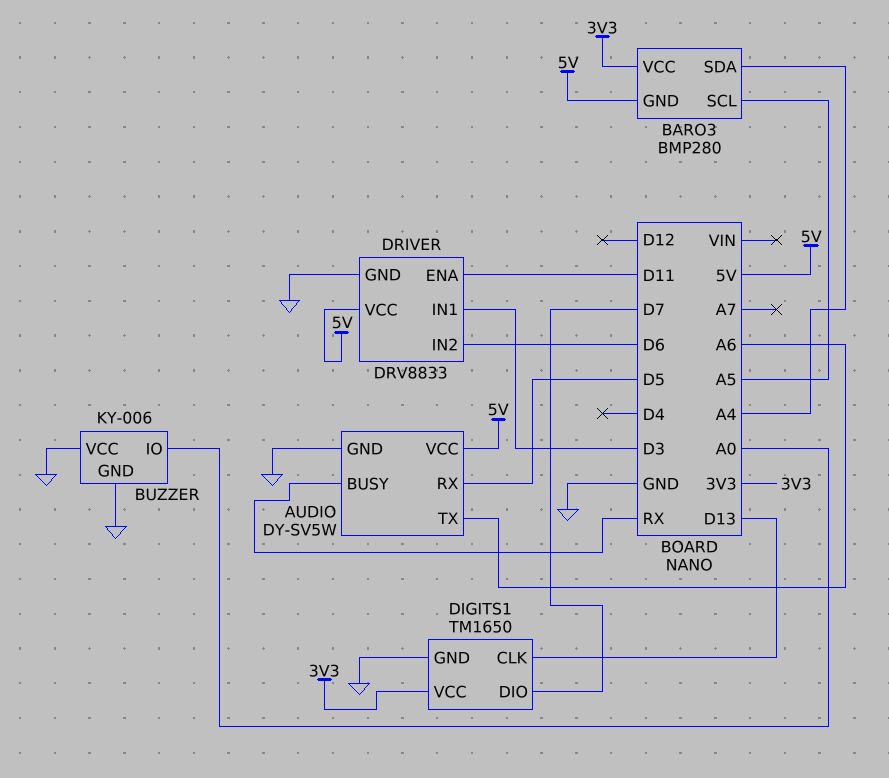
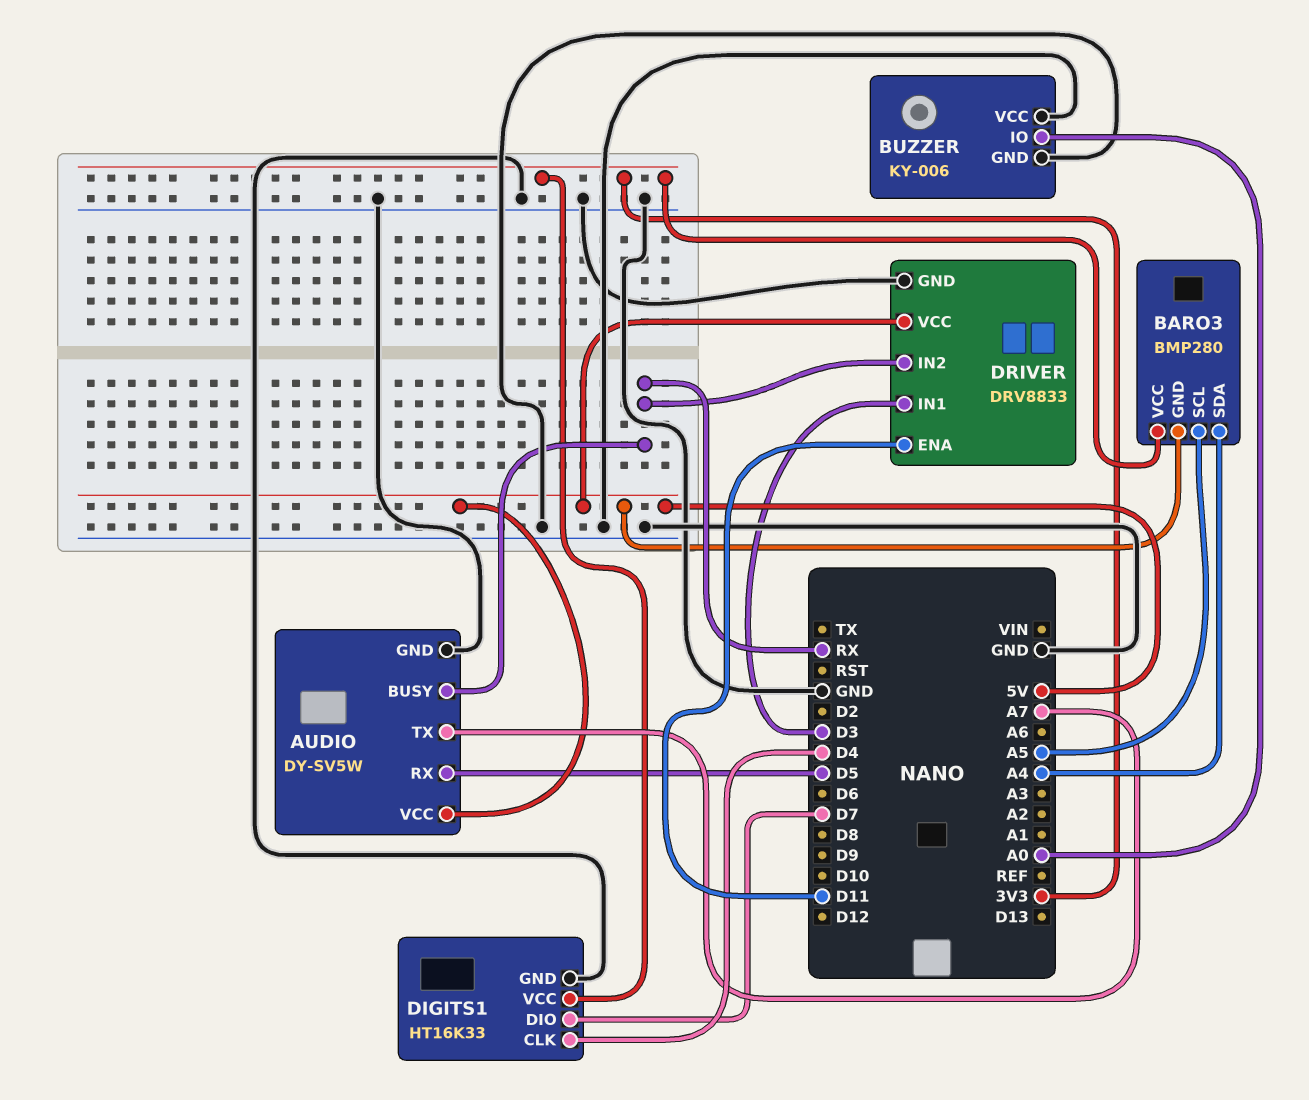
AUDIO pin TX: A6 -> A7
DIGITS1: TM1650 -> HT16K33
DIGITS1 pin CLK: D13 -> D4
DRIVER pin IN2: D6 -> RX

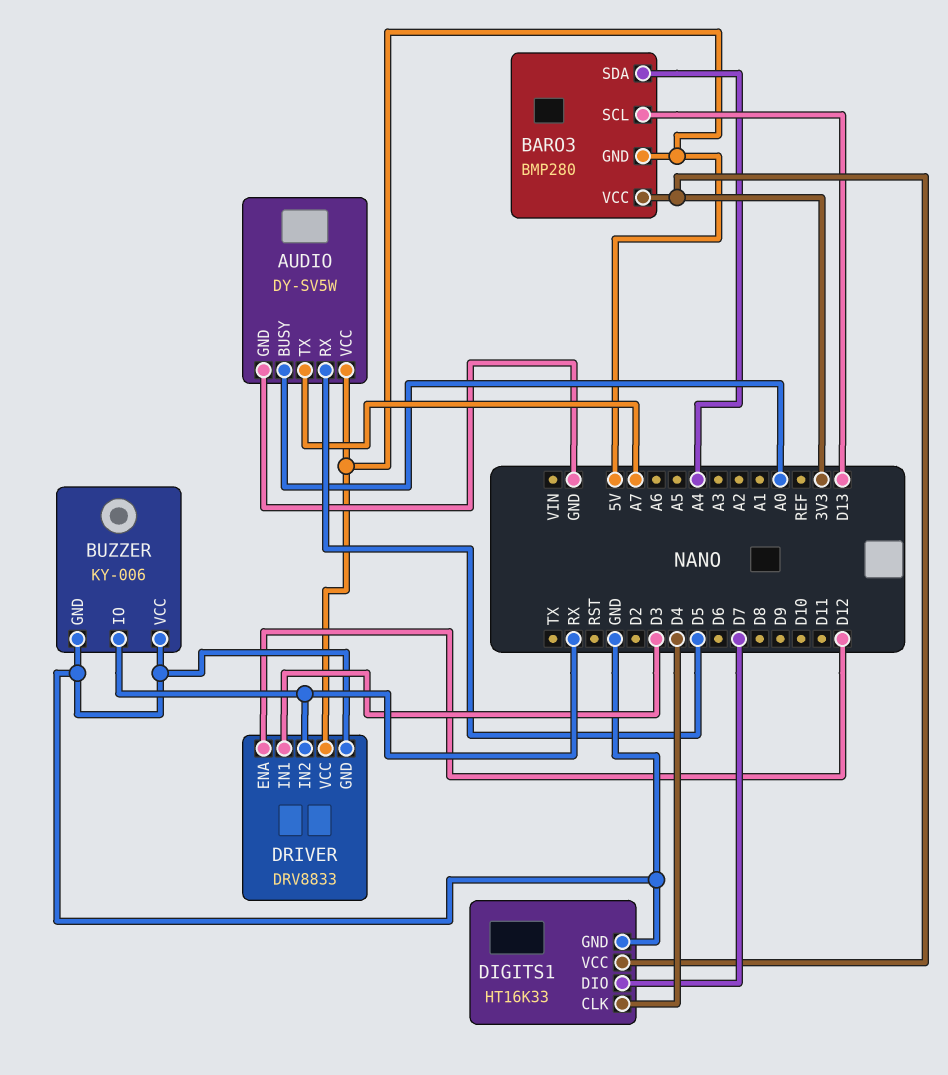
AUDIO pin BUSY: RX -> A0
BARO3 pin SCL: A5 -> D13
BUZZER pin IO: A0 -> RX
DRIVER pin ENA: D11 -> D12

